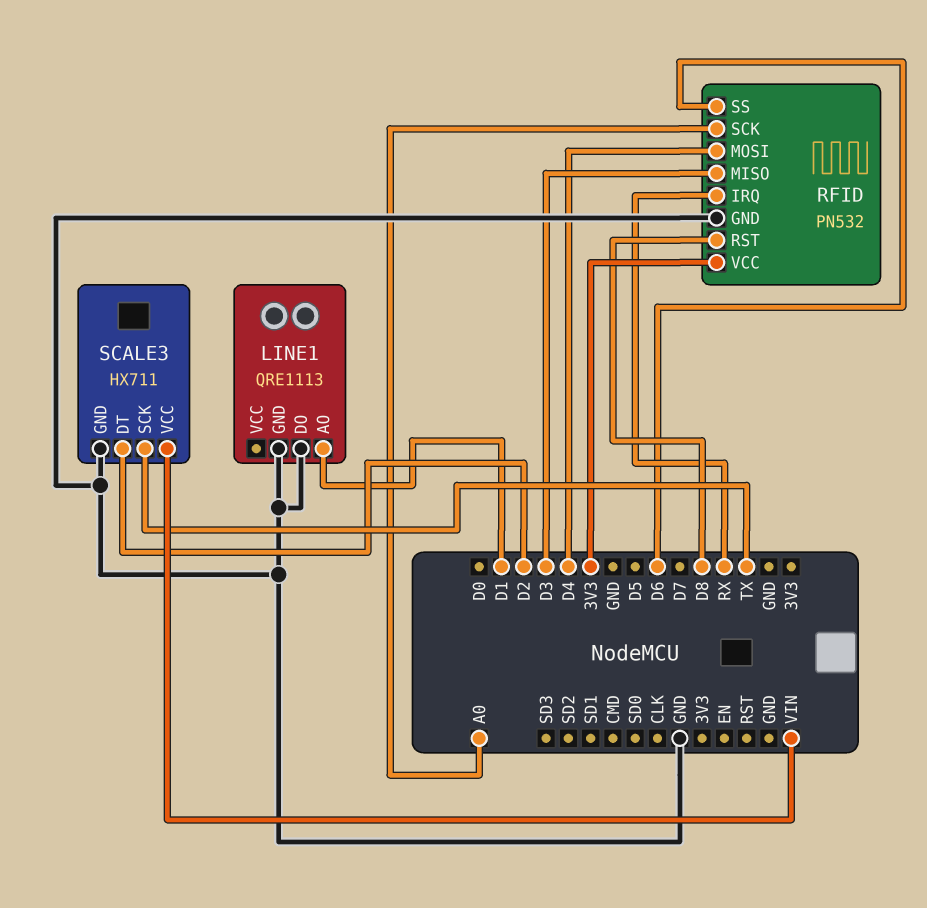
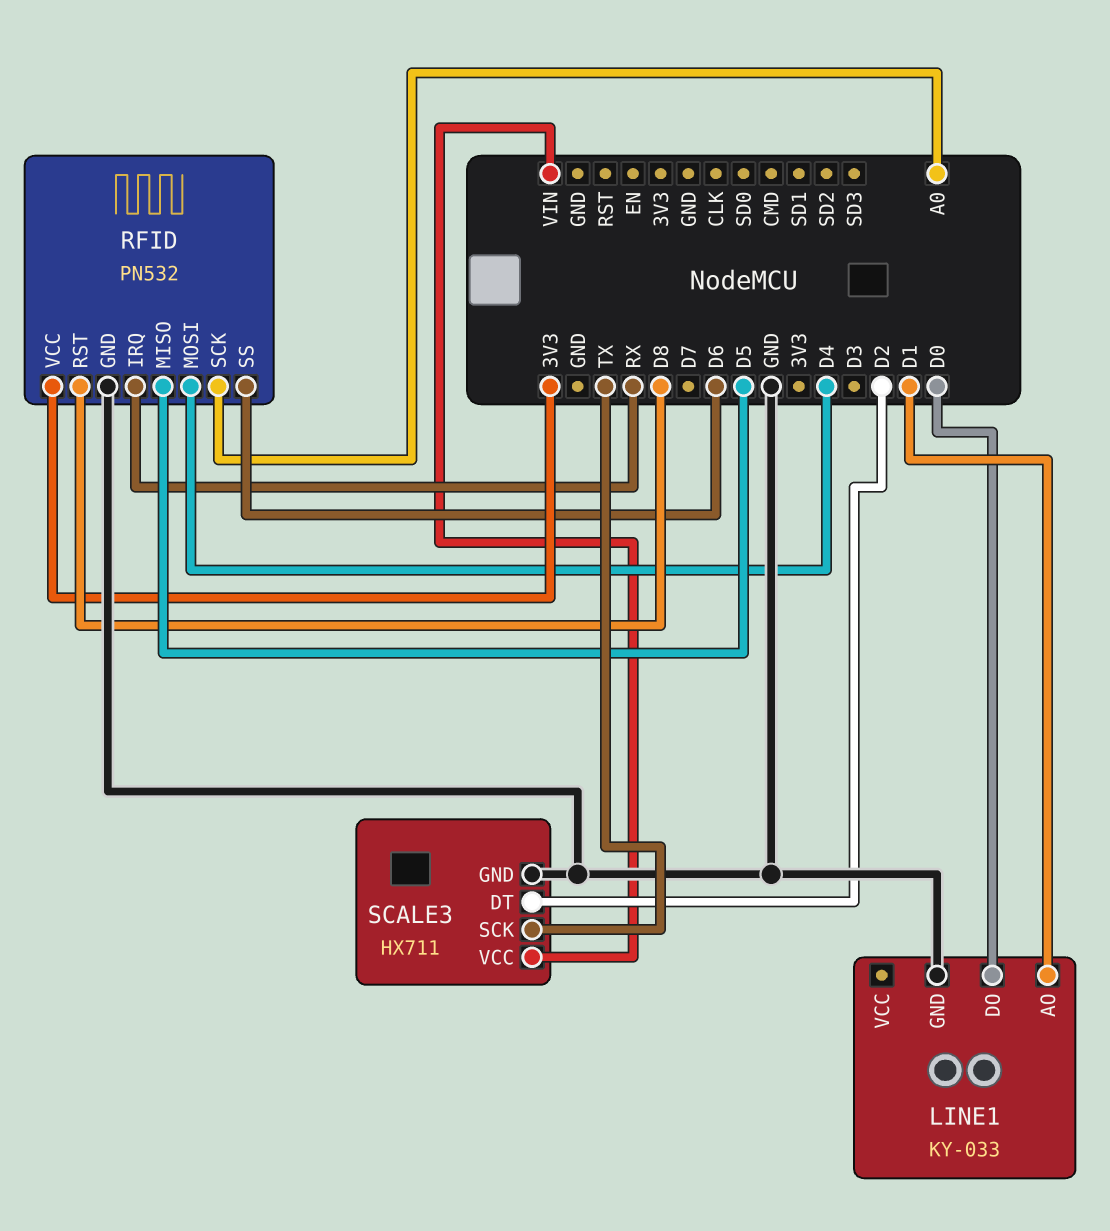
LINE1: QRE1113 -> KY-033
LINE1 pin DO: GND -> D0
RFID pin MISO: D3 -> D5

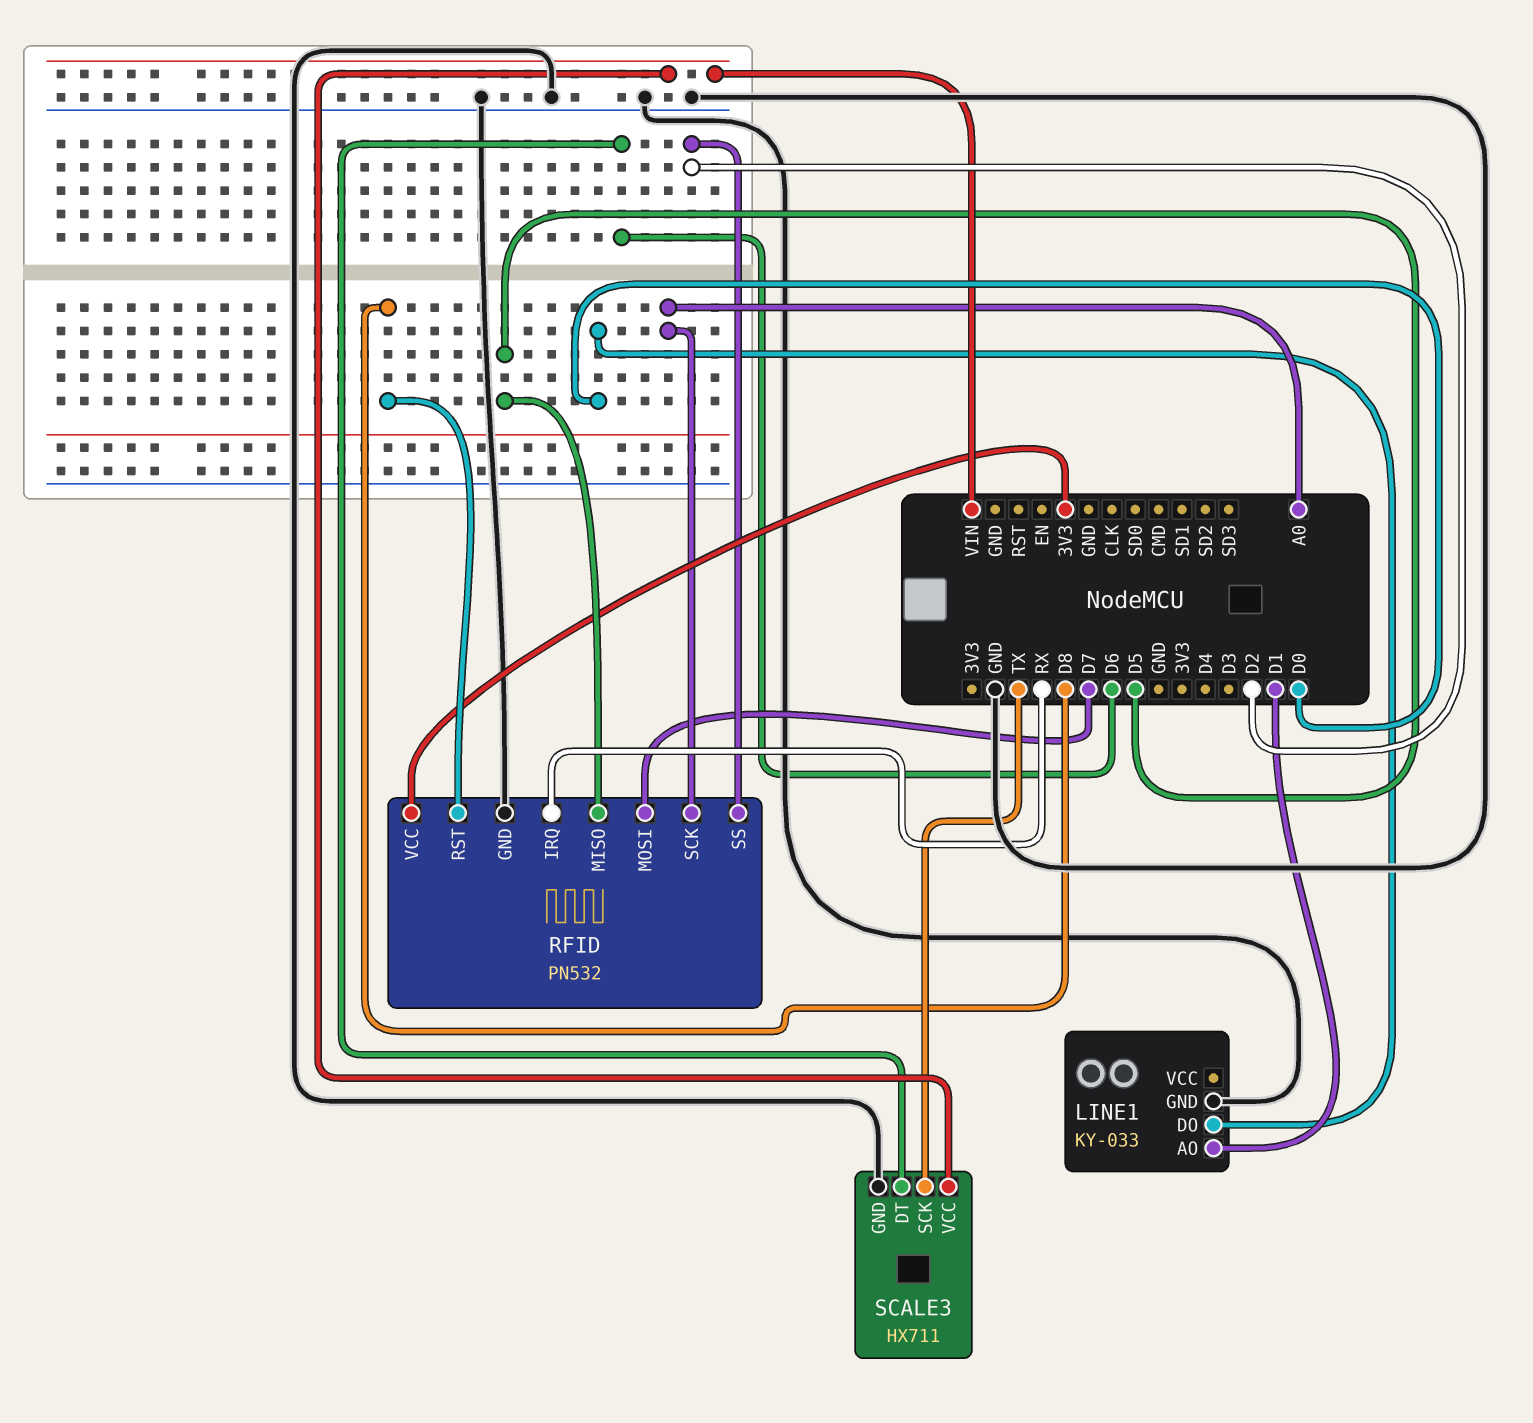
RFID pin MOSI: D4 -> D7
RFID pin SS: D6 -> D2
SCALE3 pin DT: D2 -> D6

